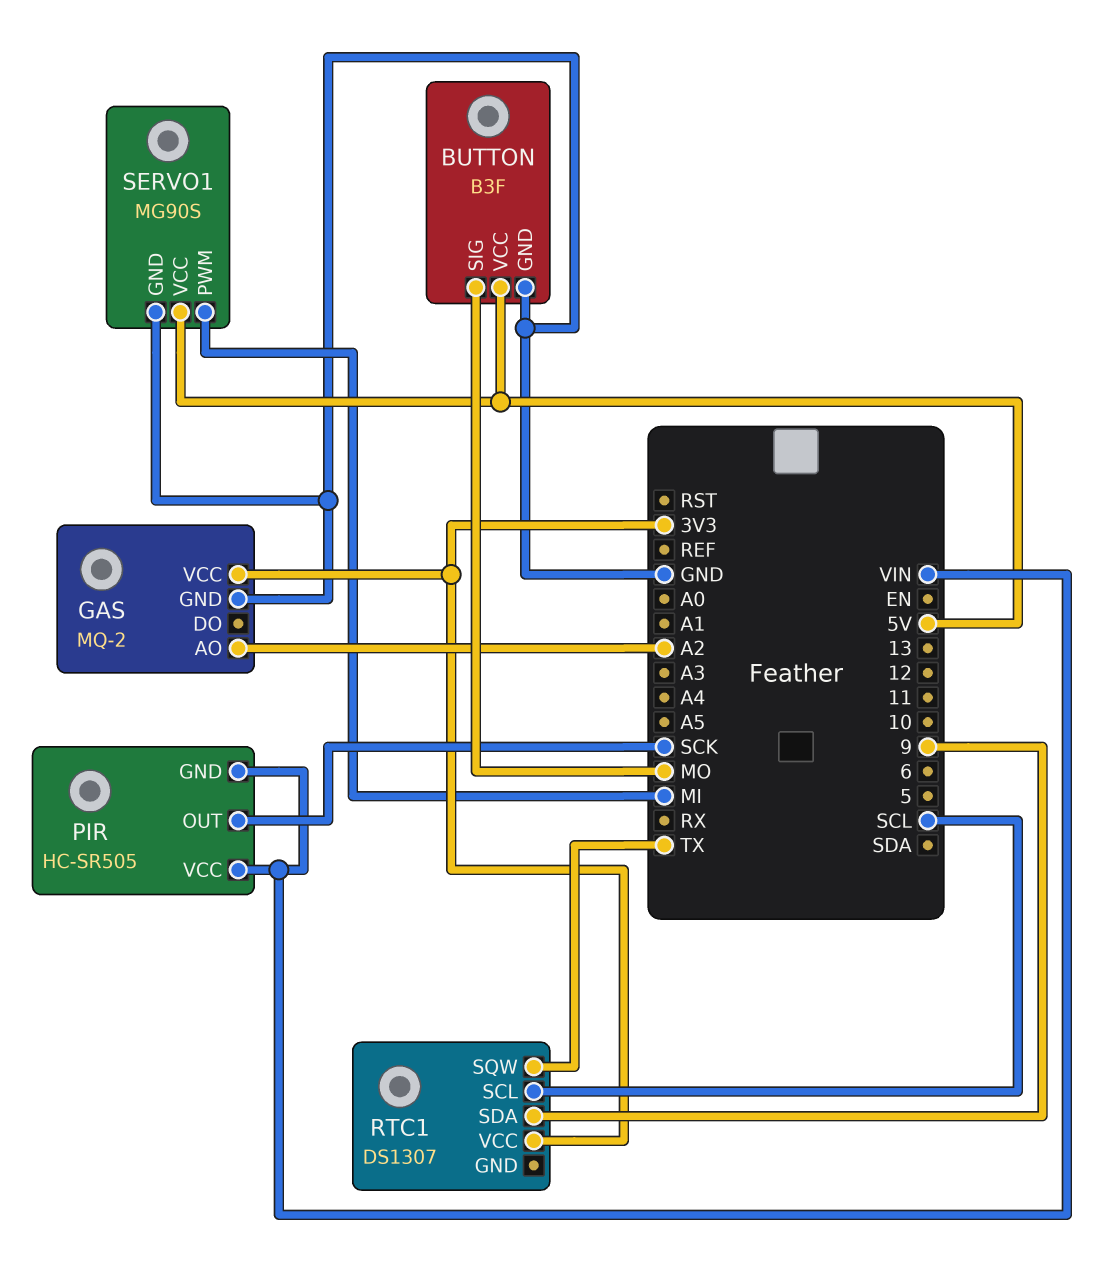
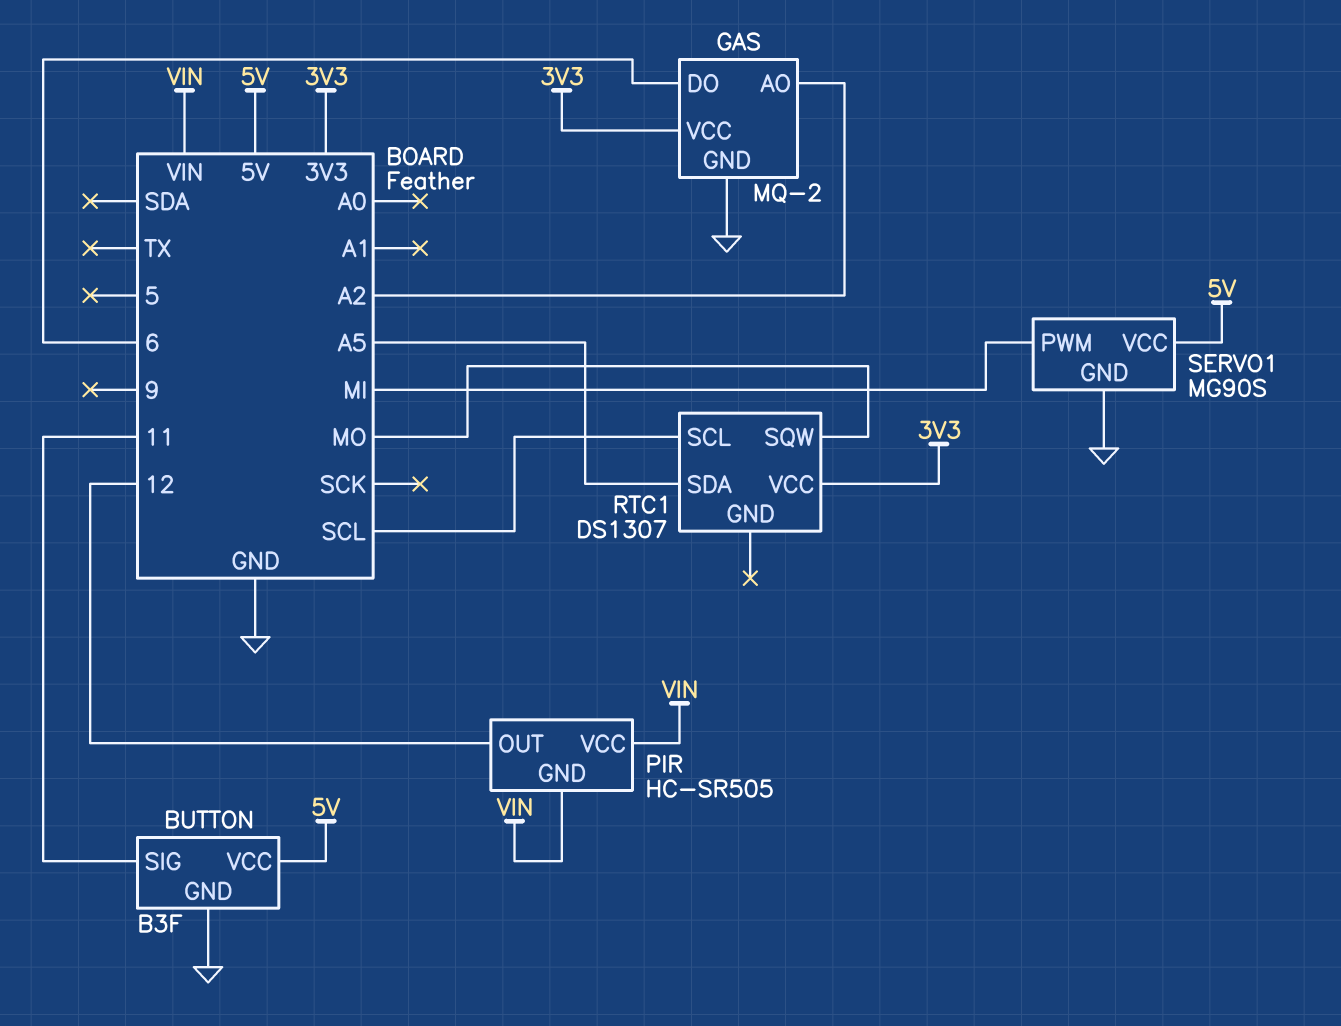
BUTTON pin SIG: MO -> 11
GAS pin DO: none -> 6
PIR pin OUT: SCK -> 12
RTC1 pin SDA: 9 -> A5
RTC1 pin SQW: TX -> MO

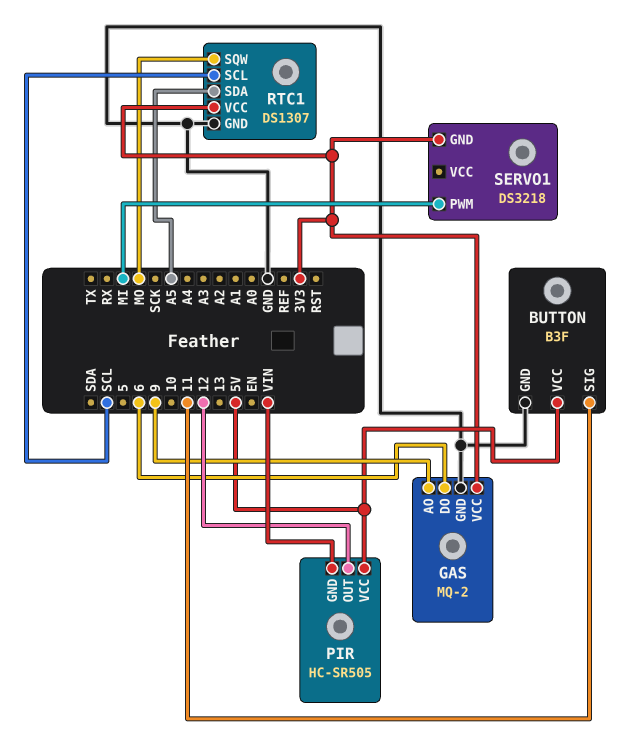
GAS pin AO: A2 -> 9
PIR pin VCC: VIN -> 5V
RTC1 pin GND: none -> GND
SERVO1: MG90S -> DS3218
SERVO1 pin GND: GND -> 3V3
SERVO1 pin VCC: 5V -> none

